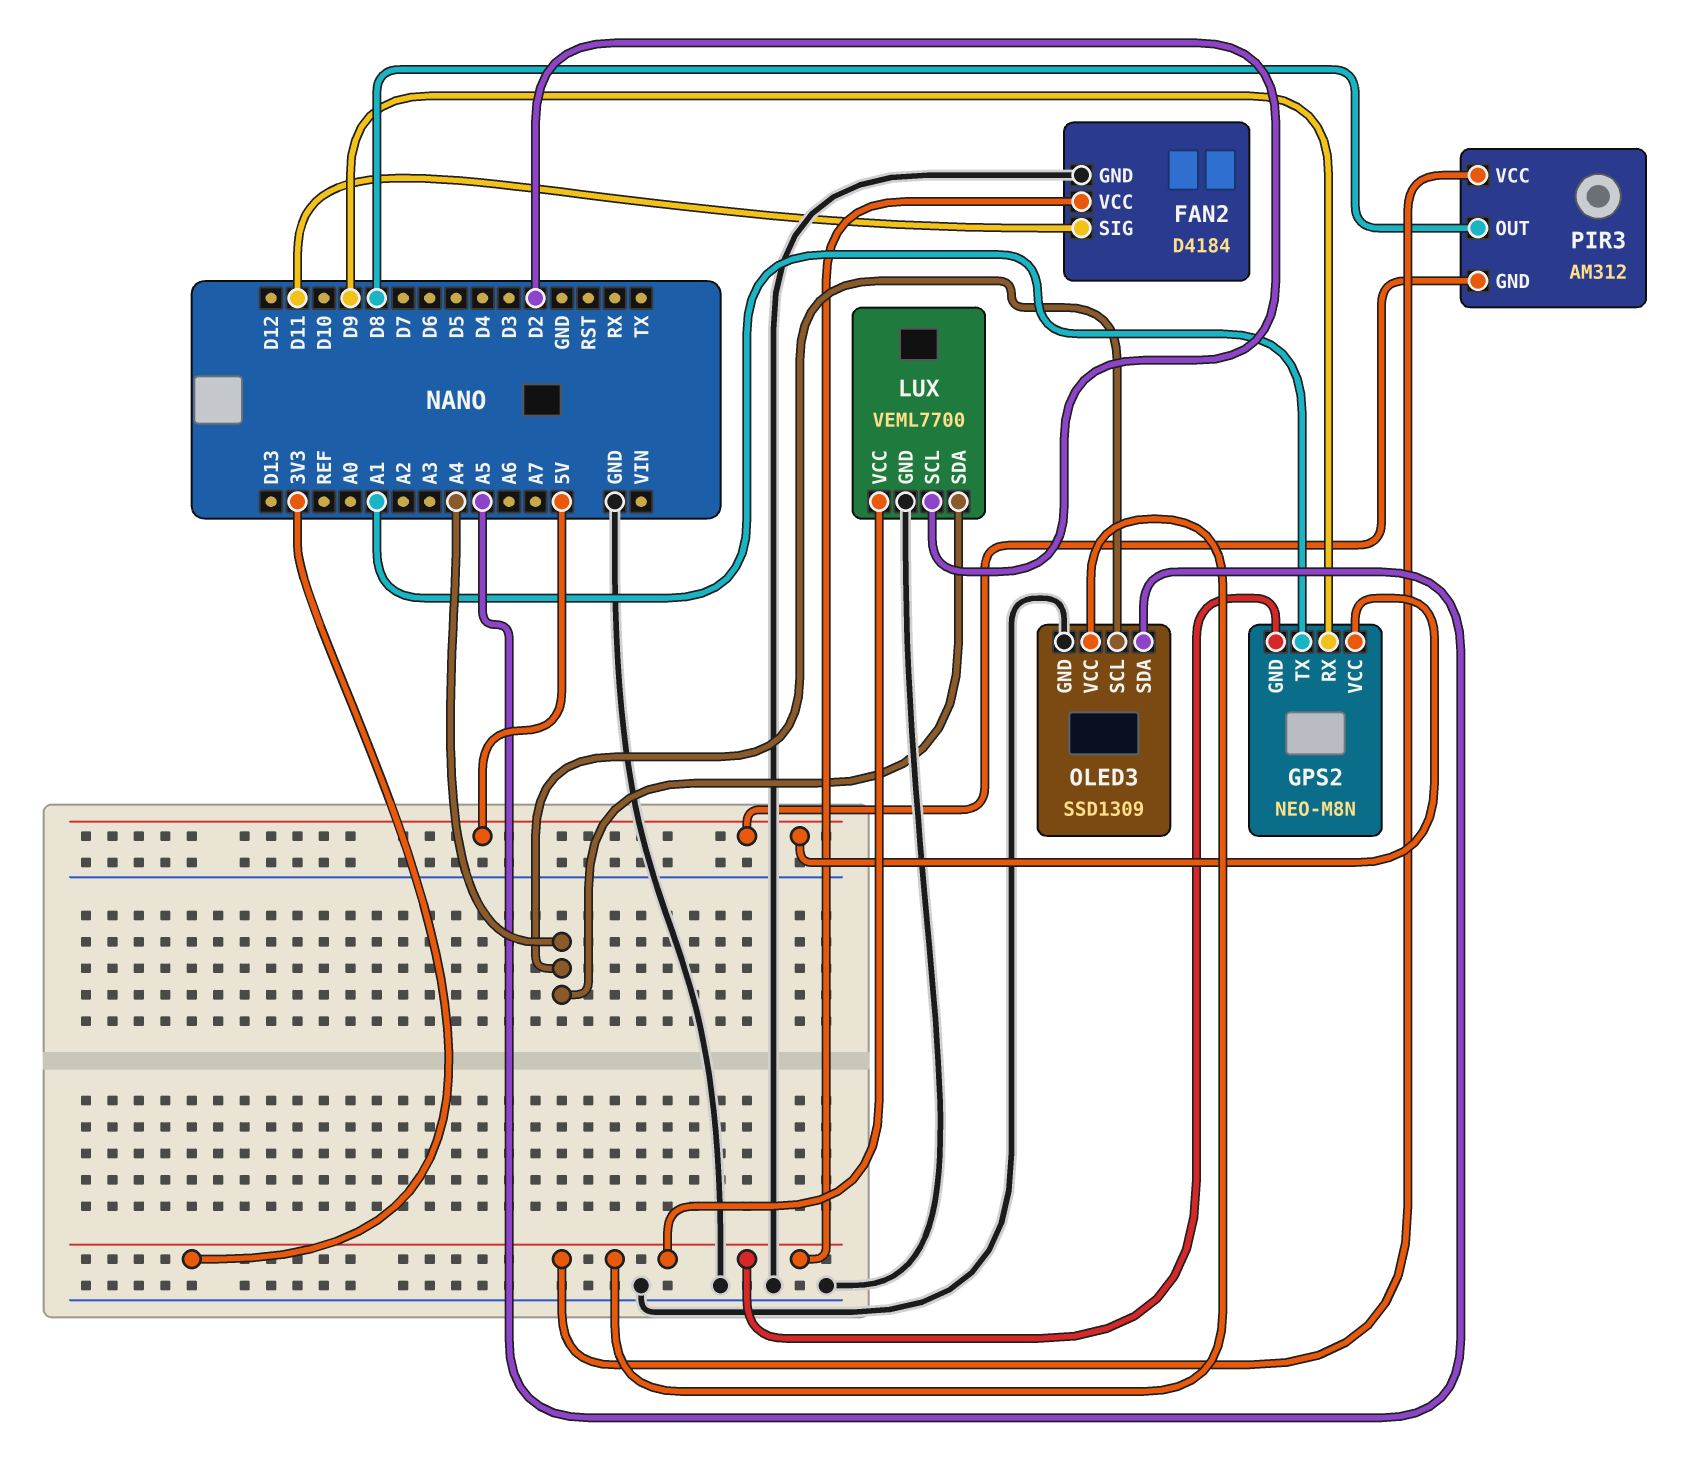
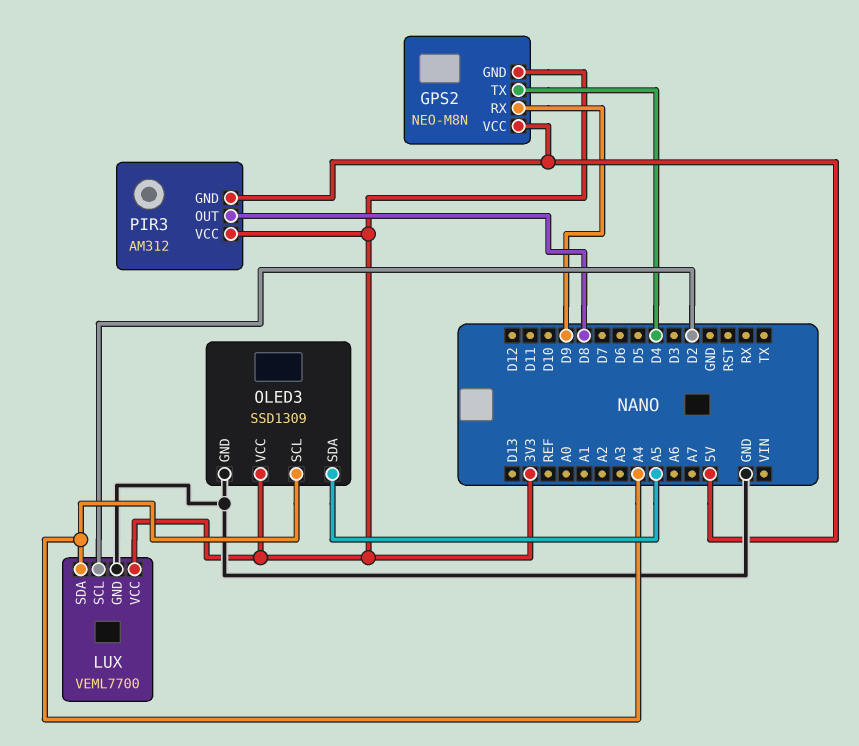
FAN2: D4184 -> none
FAN2 pin GND: GND -> none
FAN2 pin SIG: D11 -> none
FAN2 pin VCC: 3V3 -> none
GPS2 pin TX: A1 -> D4

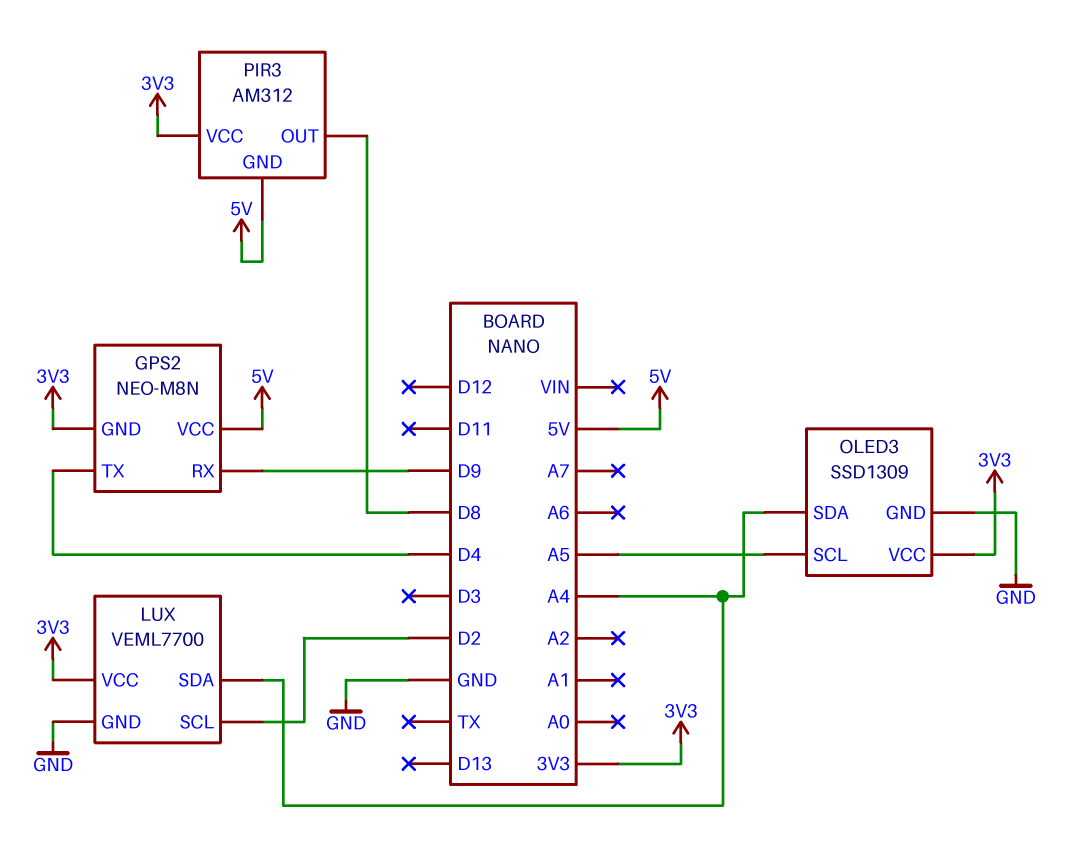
OLED3 pin SCL: A4 -> A5
OLED3 pin SDA: A5 -> A4

